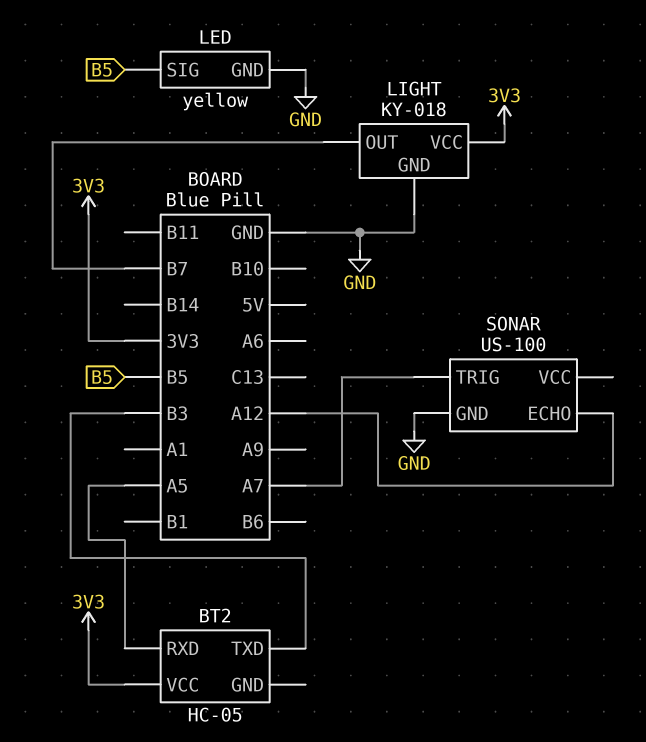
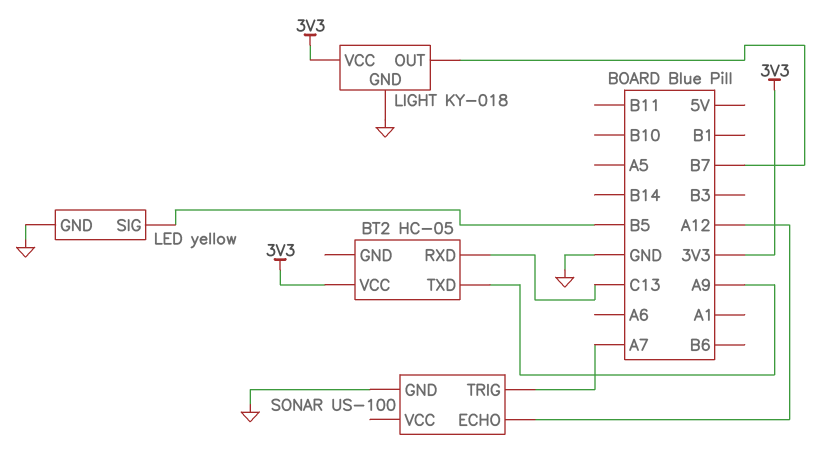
BT2 pin RXD: A5 -> C13
BT2 pin TXD: B3 -> A9

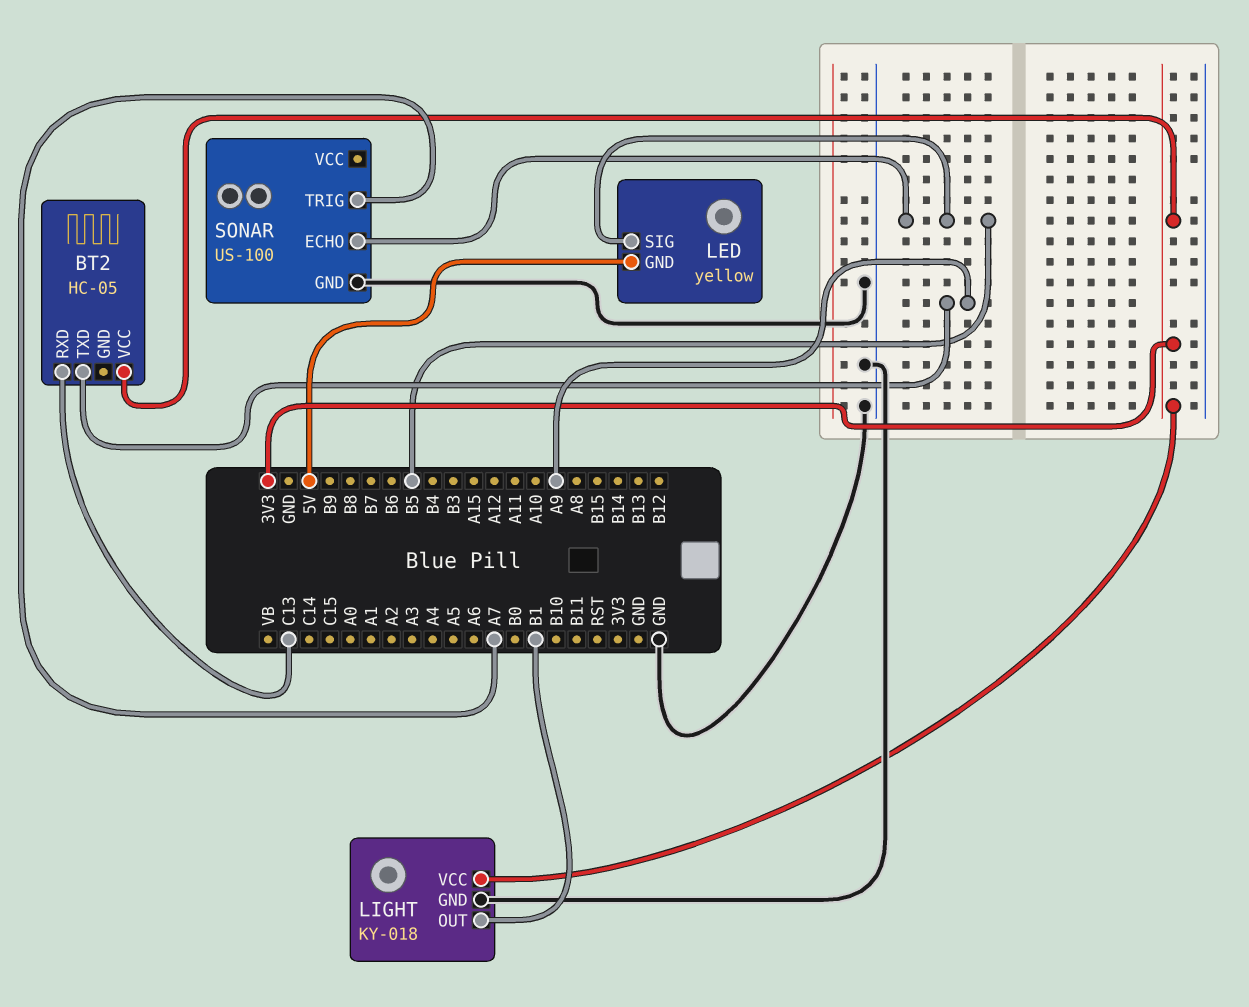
LED pin GND: GND -> 5V
LIGHT pin OUT: B7 -> B1
SONAR pin ECHO: A12 -> B5

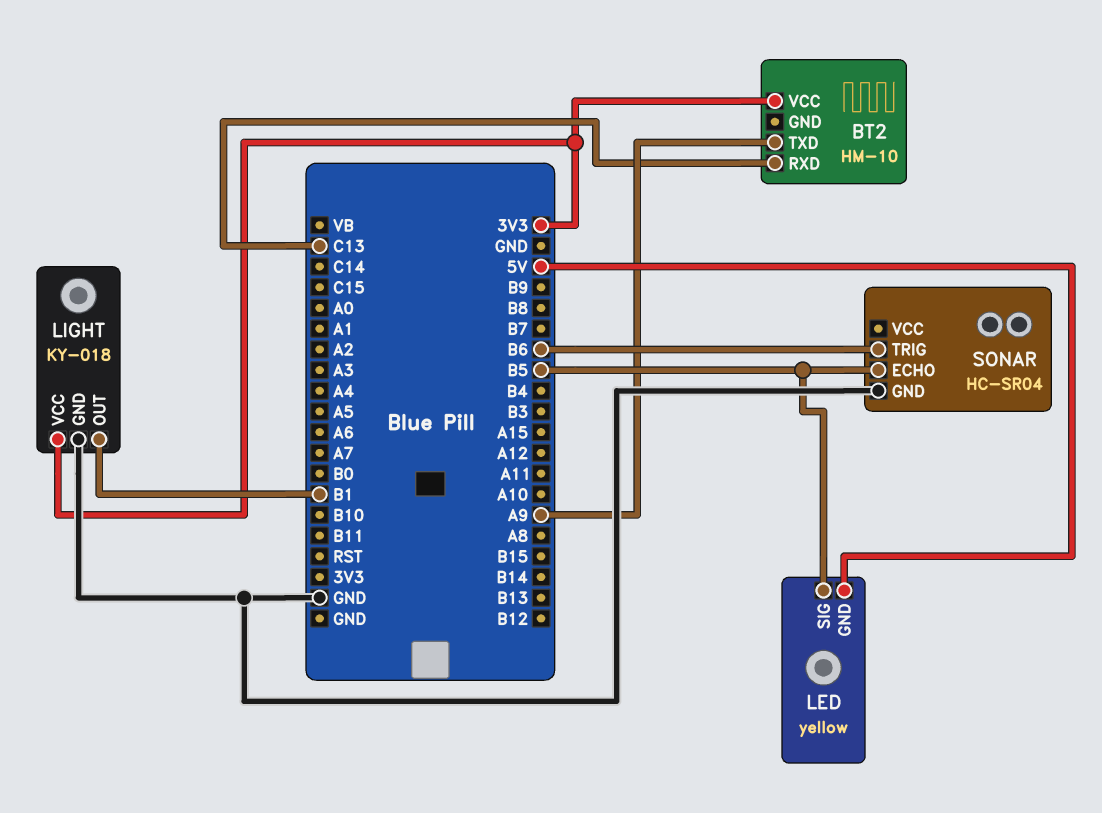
BT2: HC-05 -> HM-10
SONAR: US-100 -> HC-SR04
SONAR pin TRIG: A7 -> B6

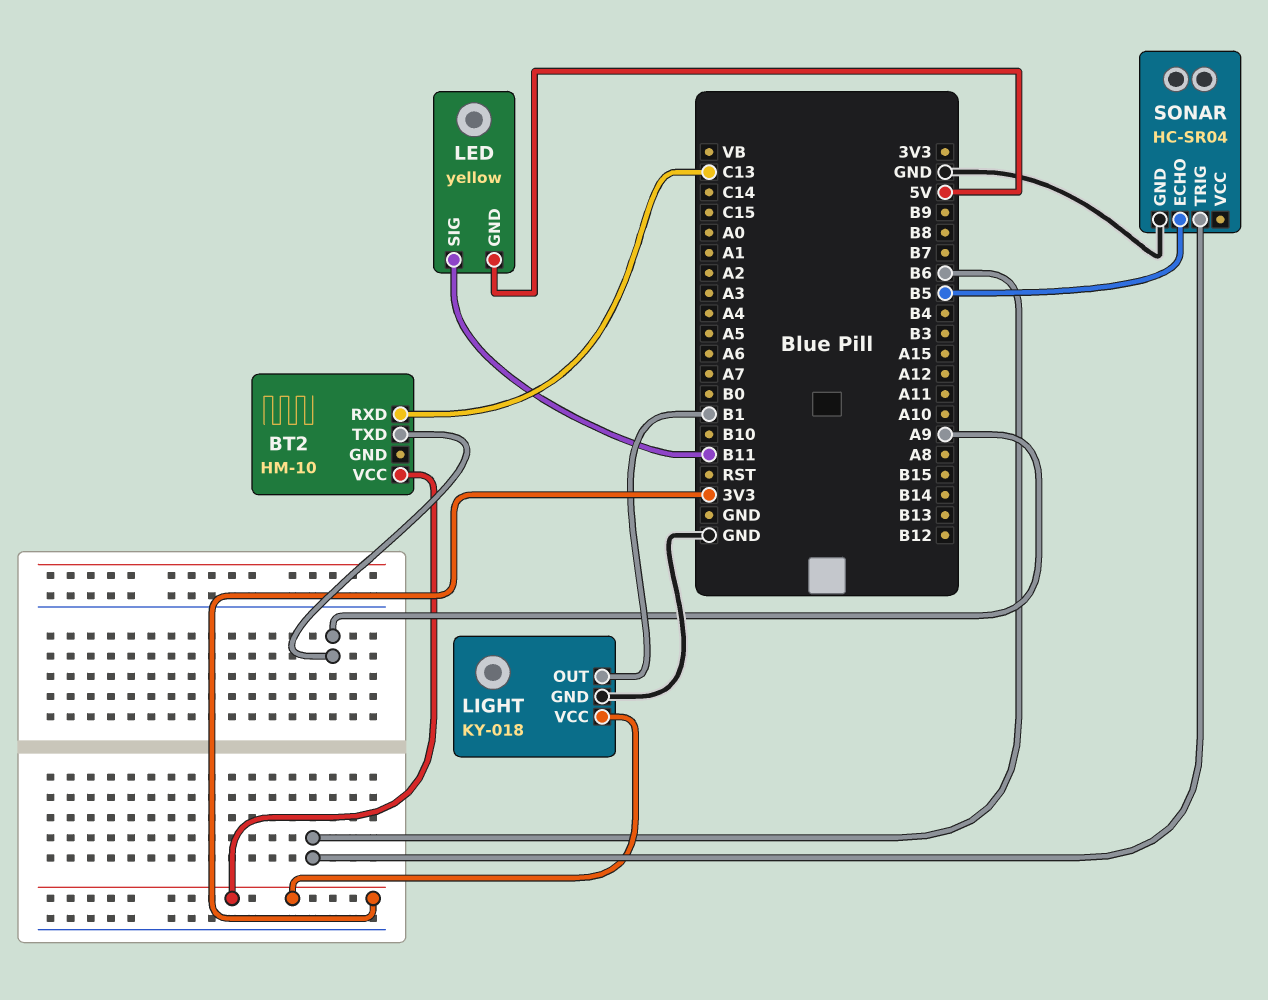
LED pin SIG: B5 -> B11

